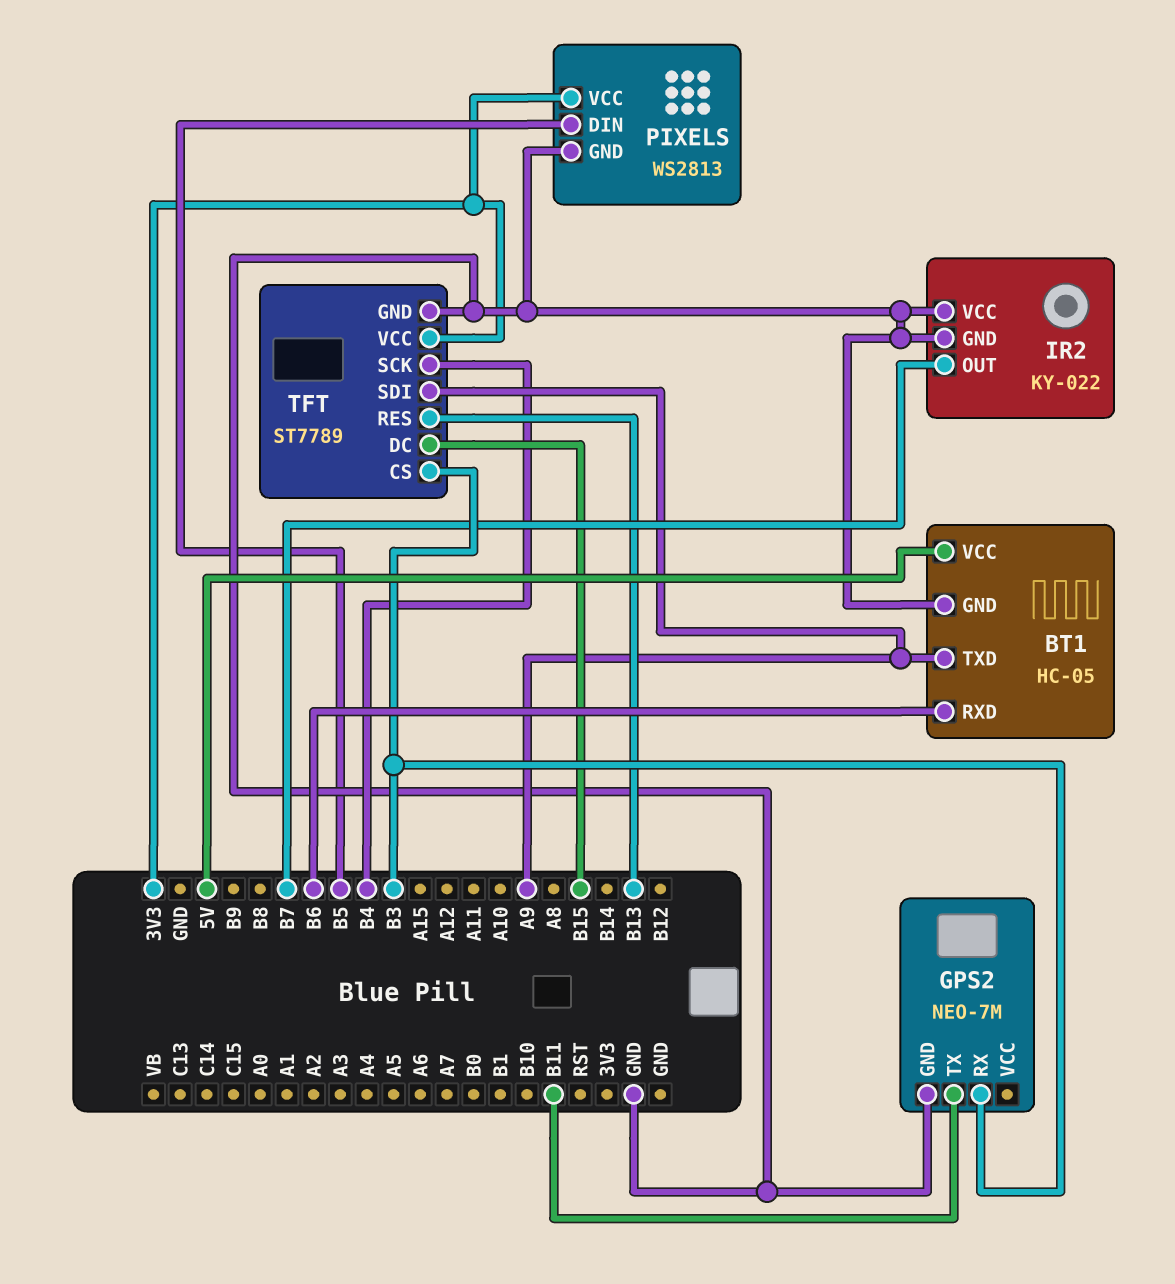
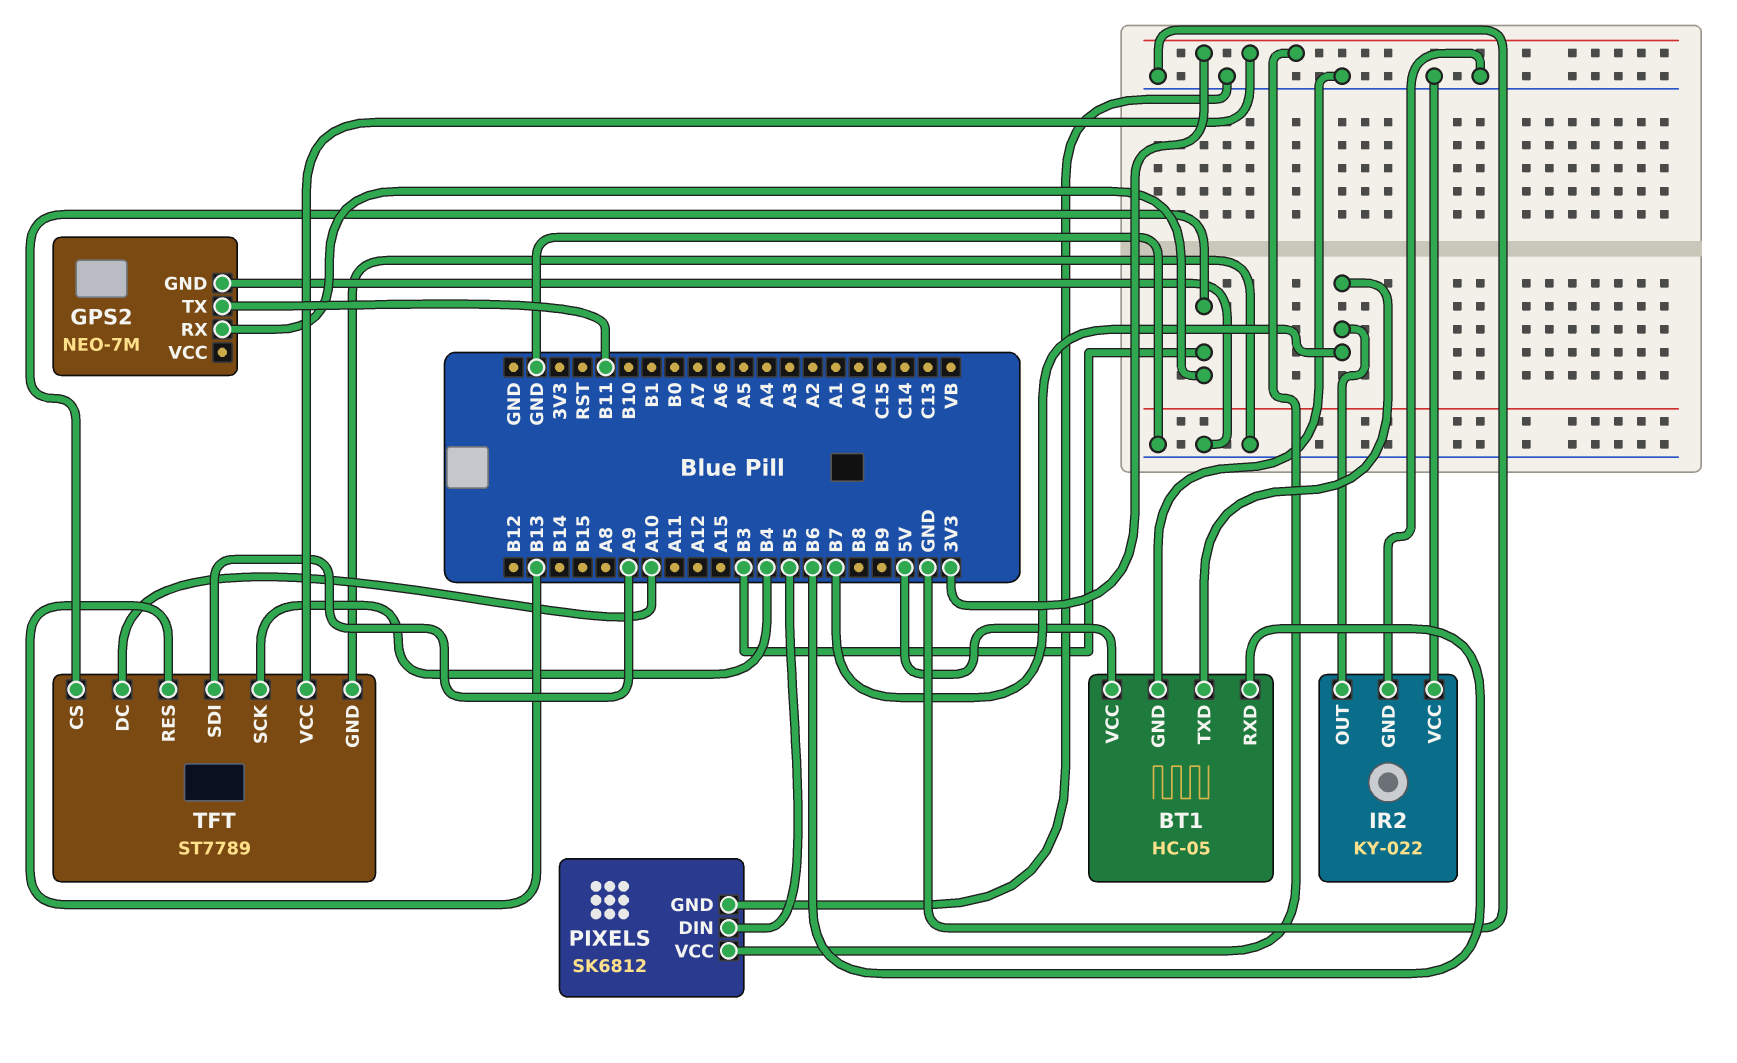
BT1 pin TXD: A9 -> B7
PIXELS: WS2813 -> SK6812
TFT pin DC: B15 -> A10

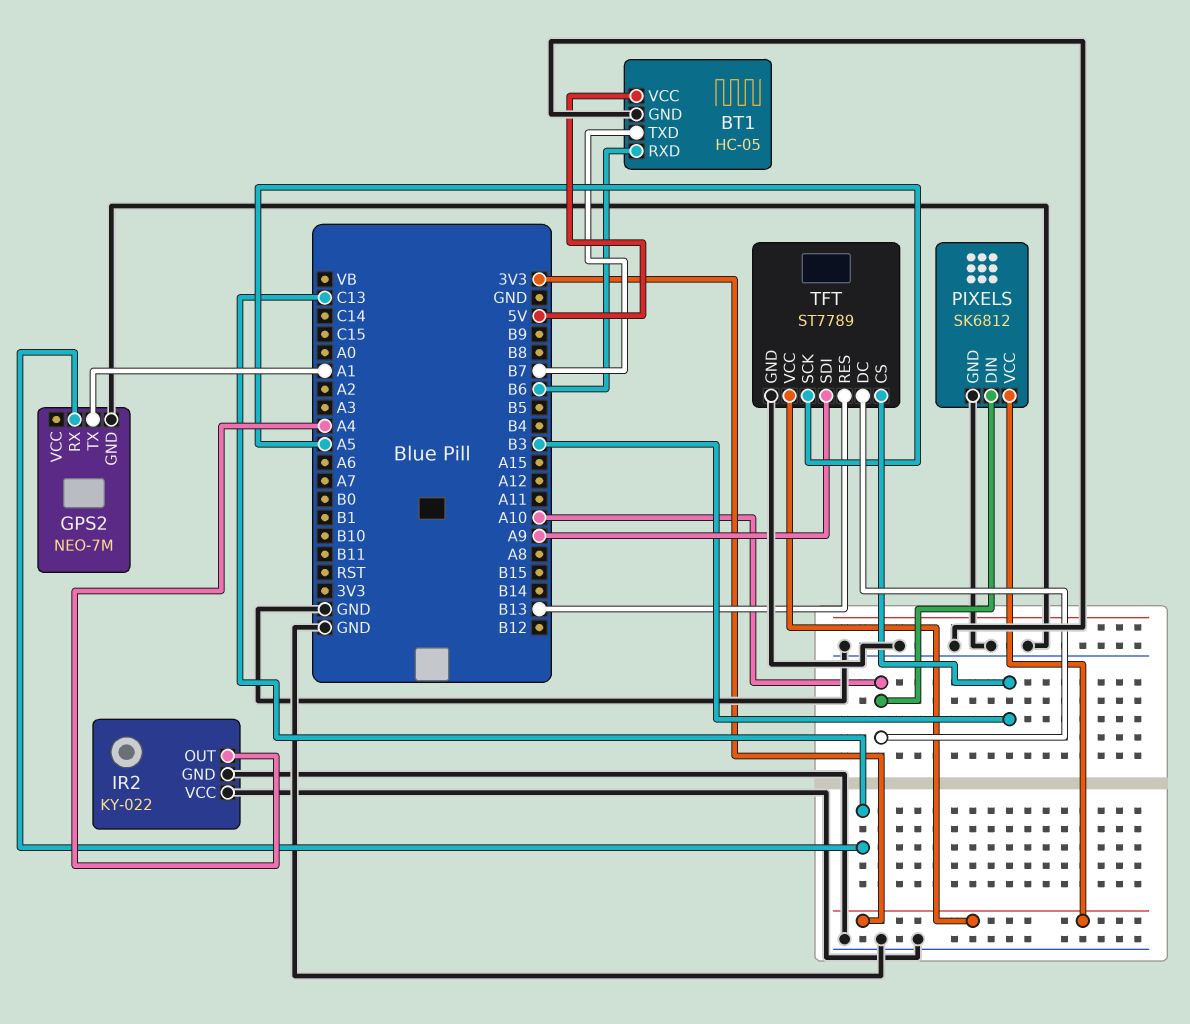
GPS2 pin RX: B3 -> C13
GPS2 pin TX: B11 -> A1
IR2 pin OUT: B7 -> A4
PIXELS pin DIN: B5 -> A10
TFT pin SCK: B4 -> A5

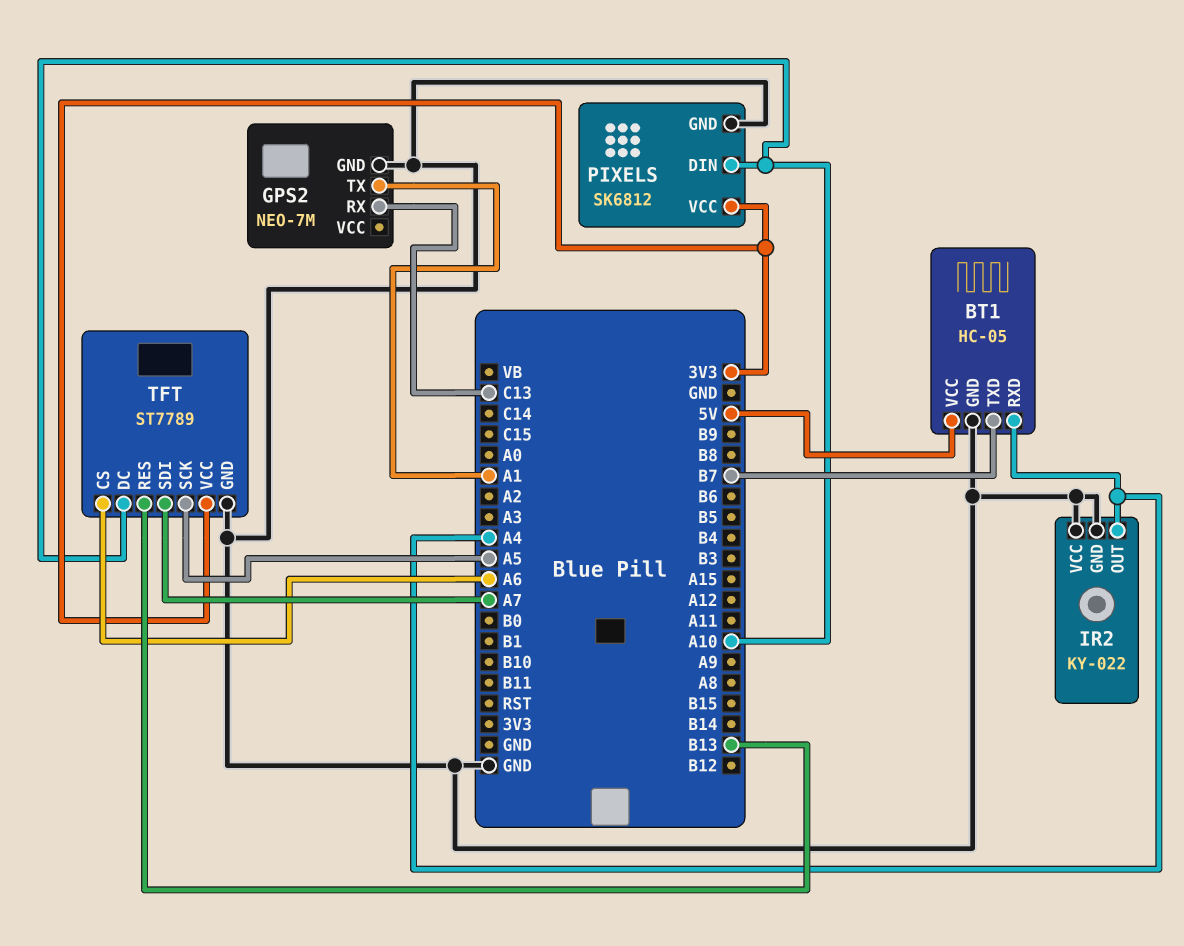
BT1 pin RXD: B6 -> A4
TFT pin CS: B3 -> A6
TFT pin SDI: A9 -> A7

